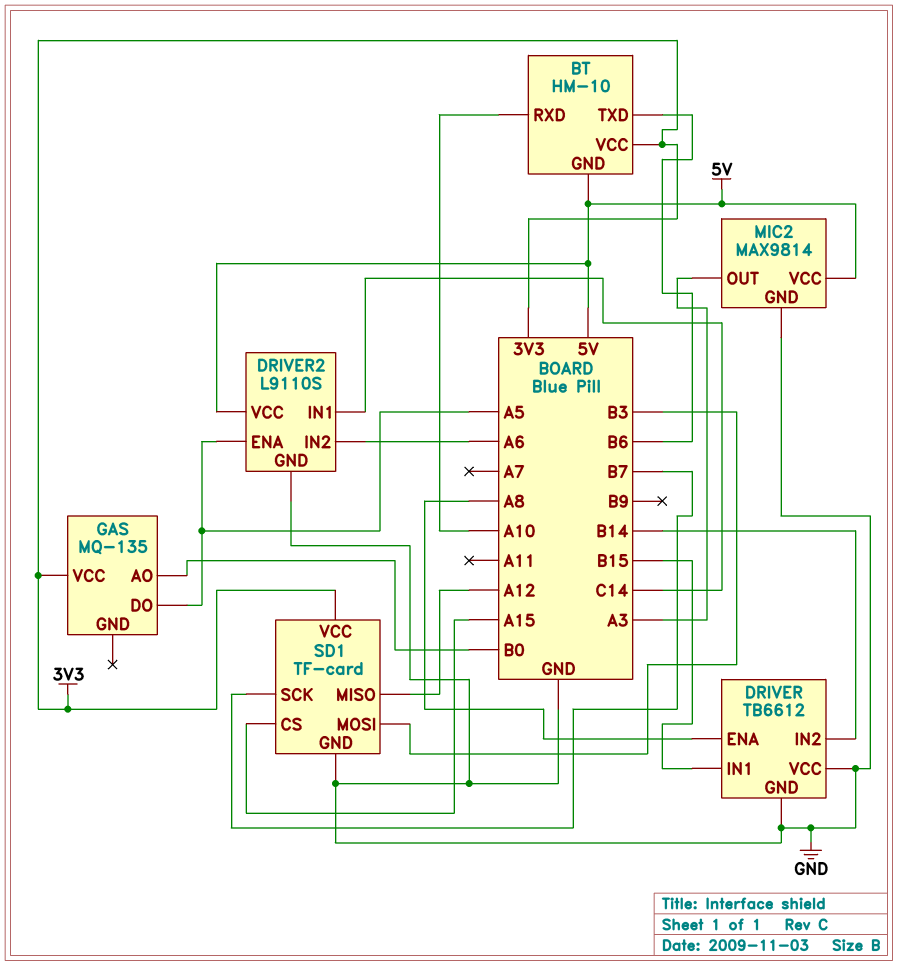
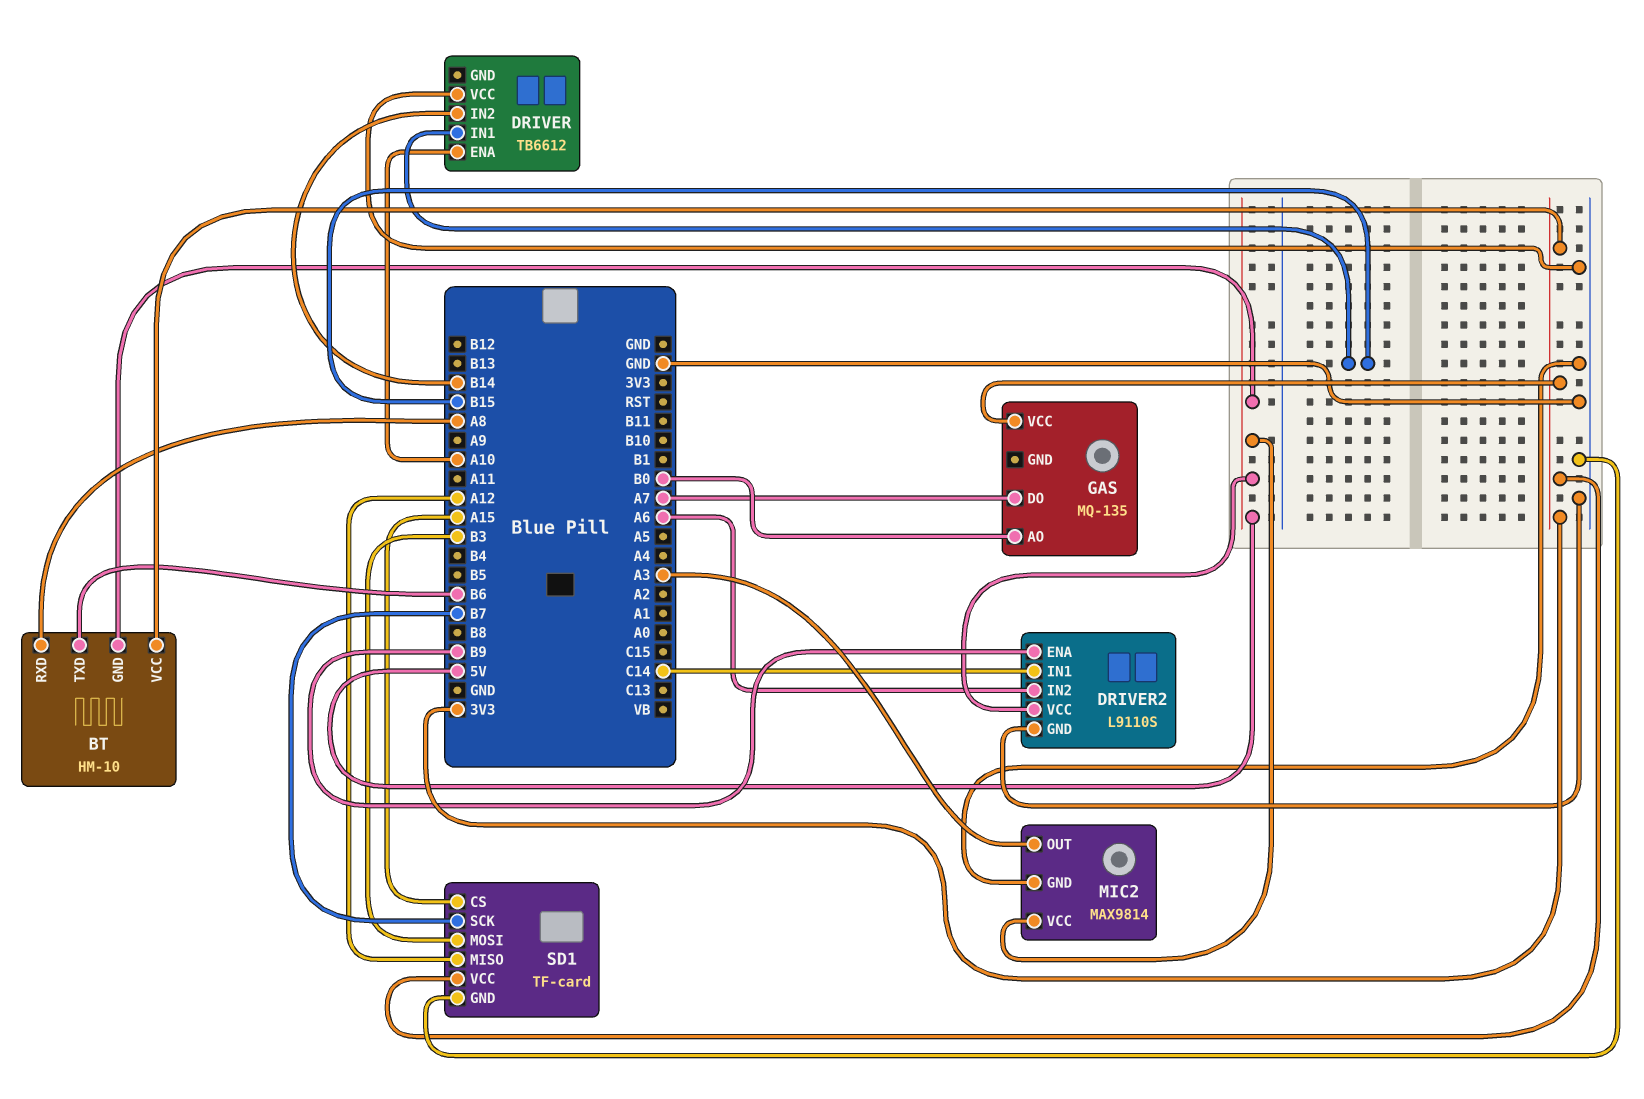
BT pin RXD: A10 -> A8
DRIVER pin ENA: A8 -> A10
DRIVER pin GND: GND -> none
DRIVER2 pin ENA: A5 -> B9
GAS pin DO: A5 -> A7

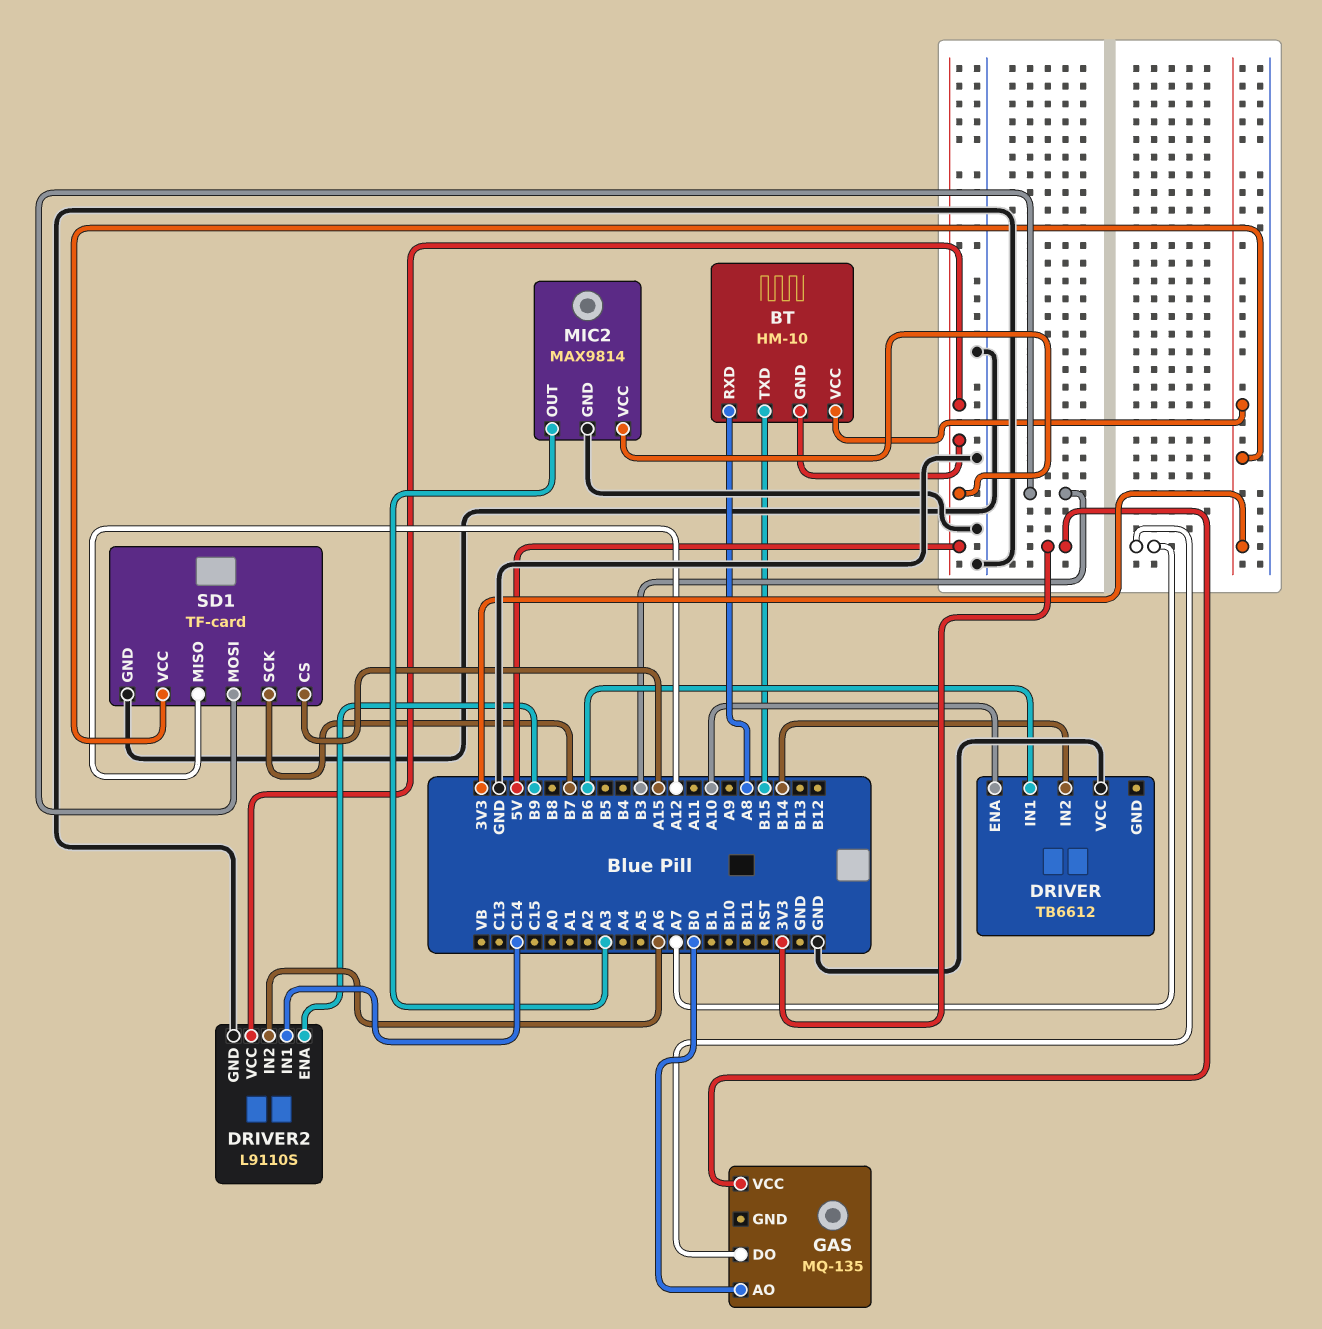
BT pin TXD: B6 -> B15
DRIVER pin IN1: B15 -> B6

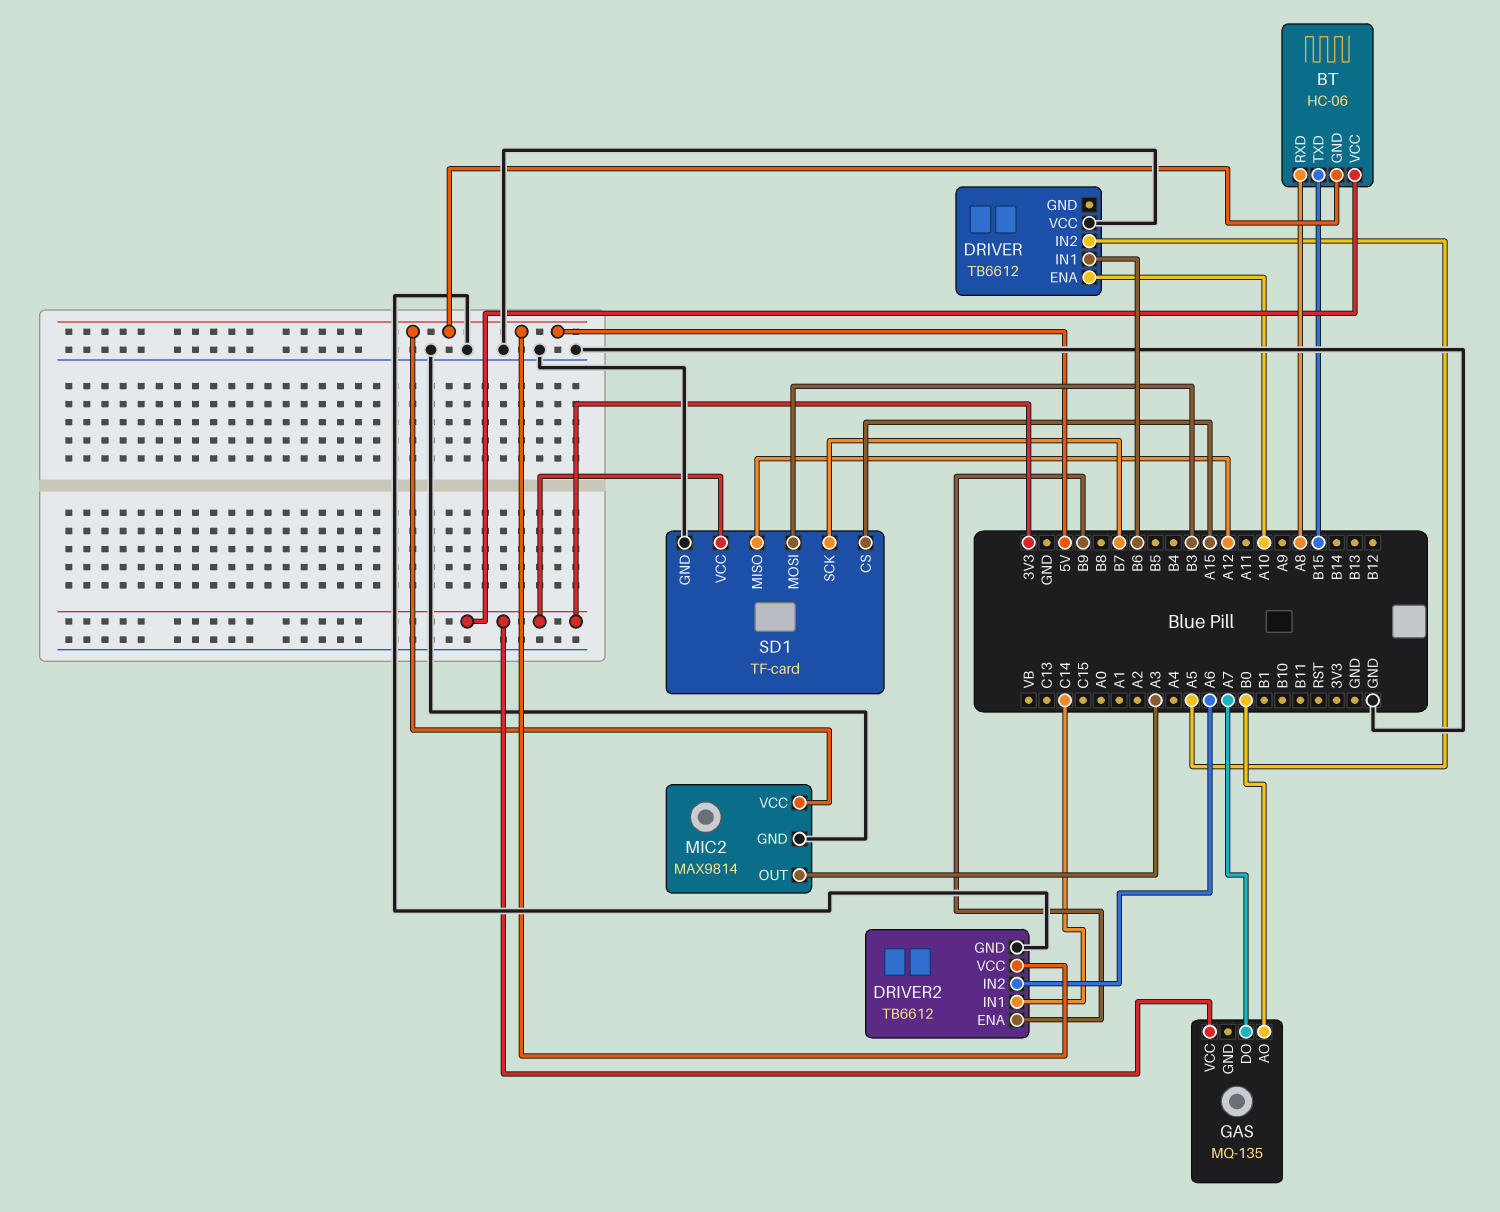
BT: HM-10 -> HC-06
DRIVER pin IN2: B14 -> A5
DRIVER2: L9110S -> TB6612

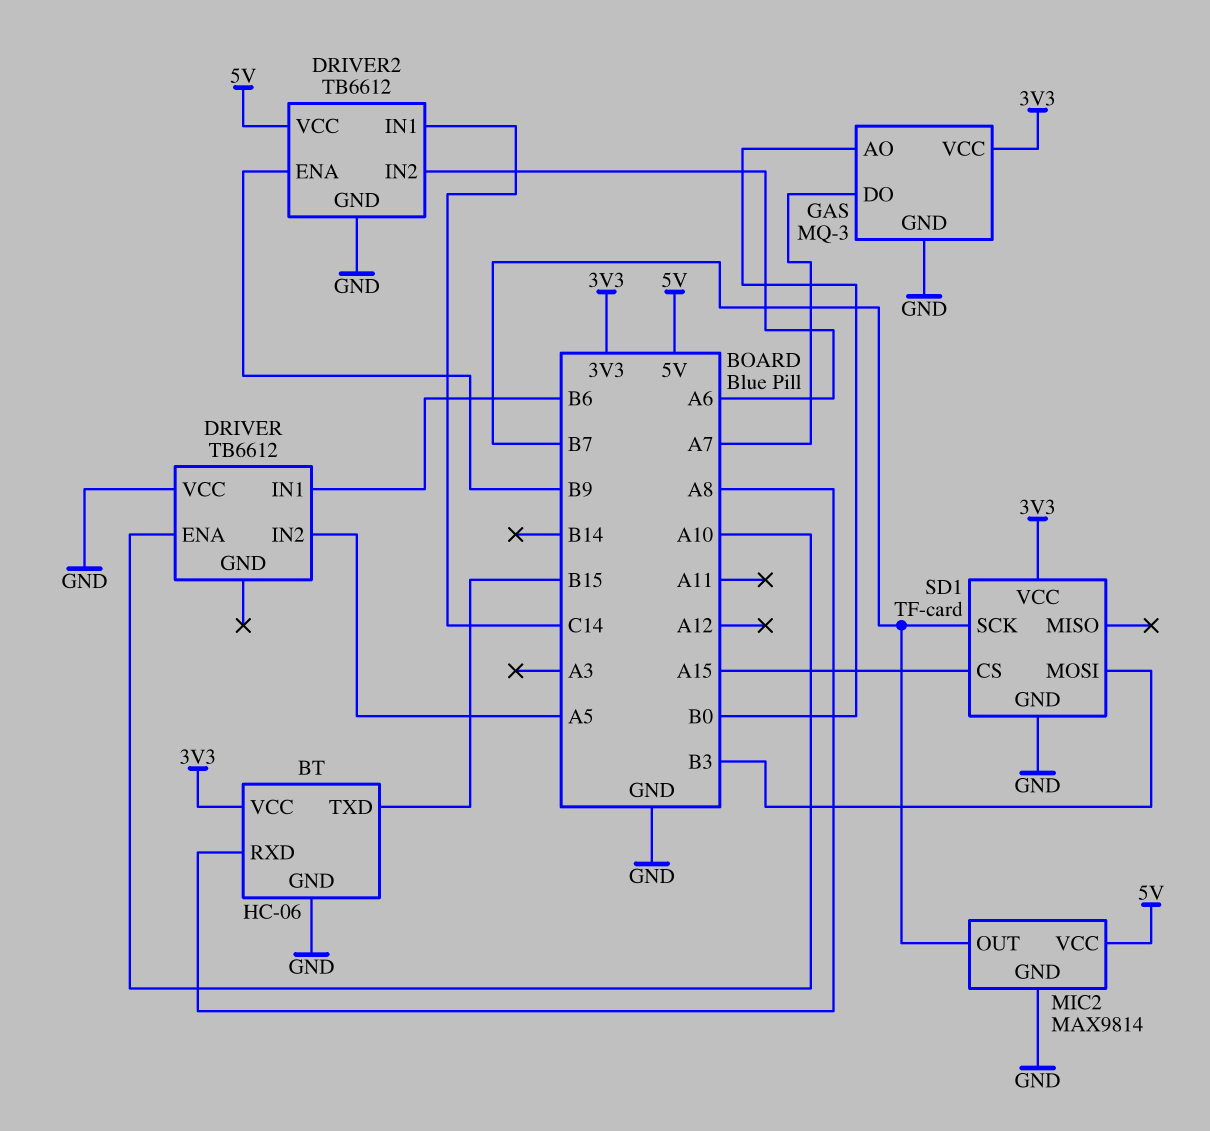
BT pin GND: 5V -> GND
GAS: MQ-135 -> MQ-3
GAS pin GND: none -> GND
MIC2 pin OUT: A3 -> B7
SD1 pin MISO: A12 -> none

